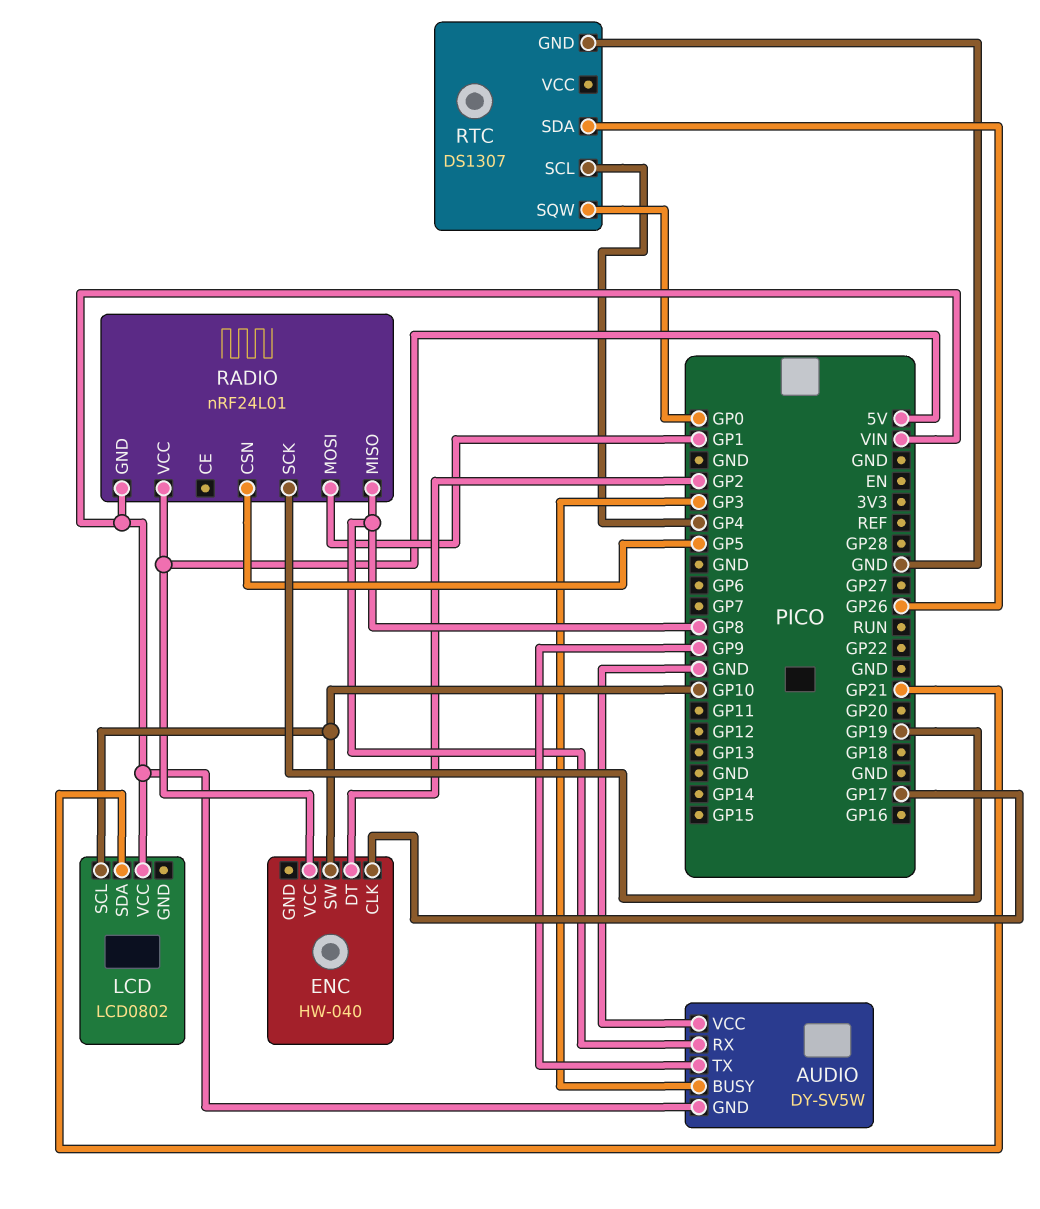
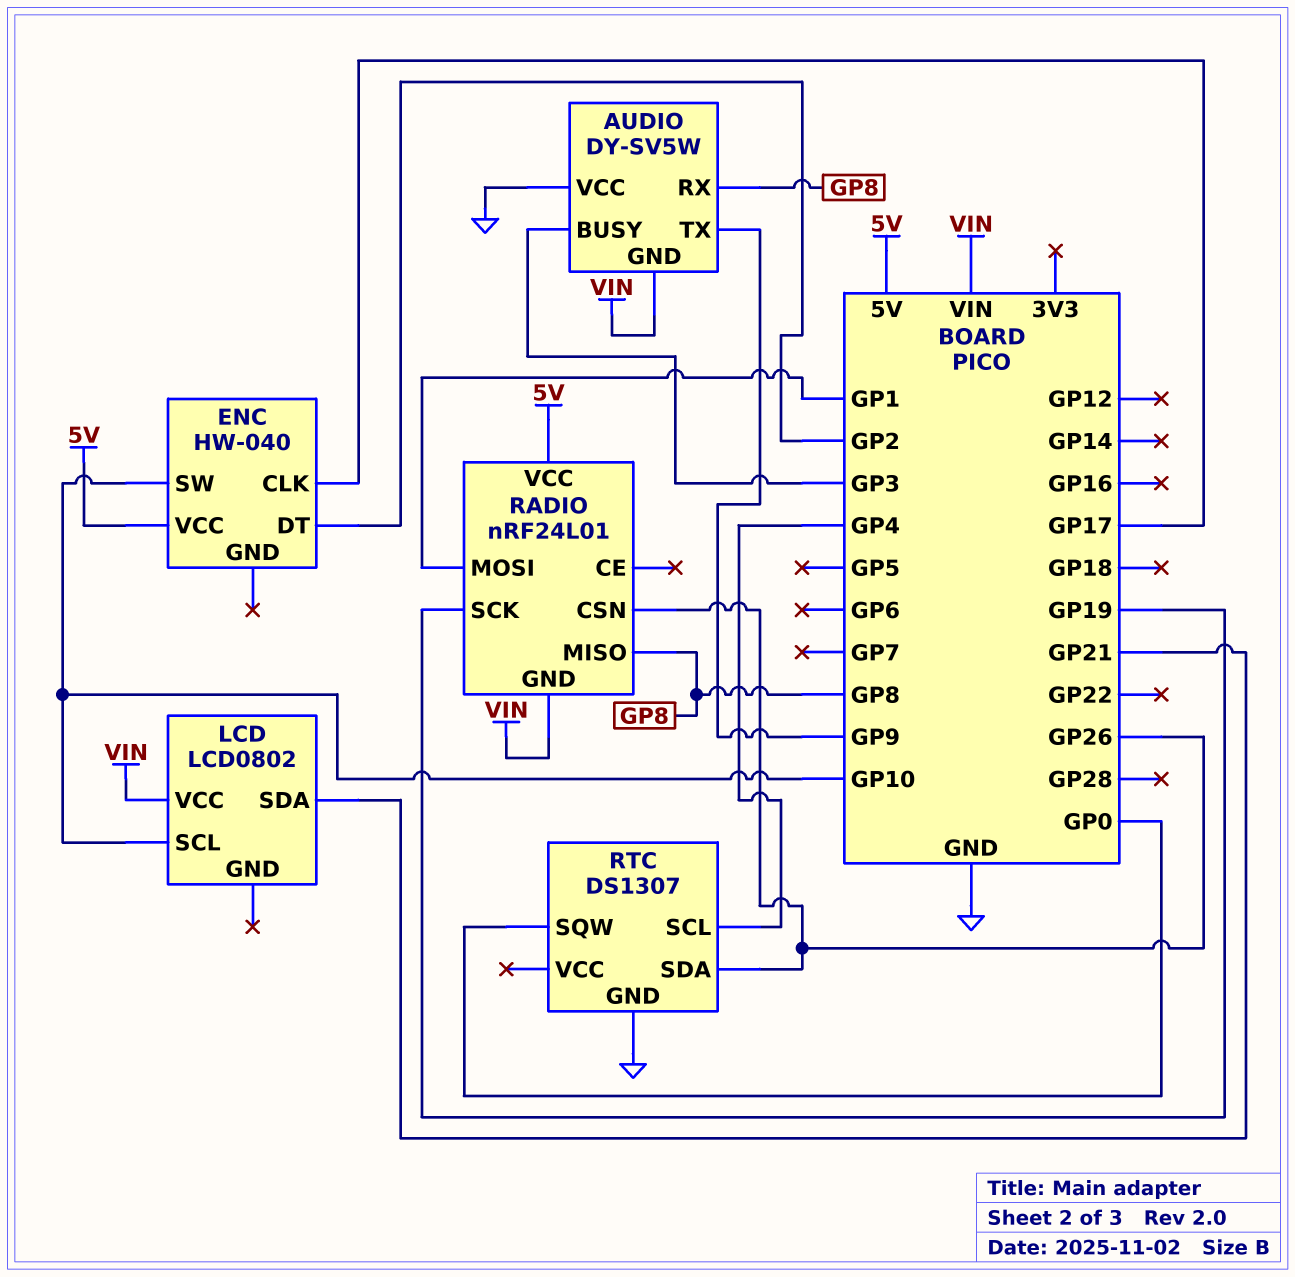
RADIO pin CSN: GP5 -> GP26

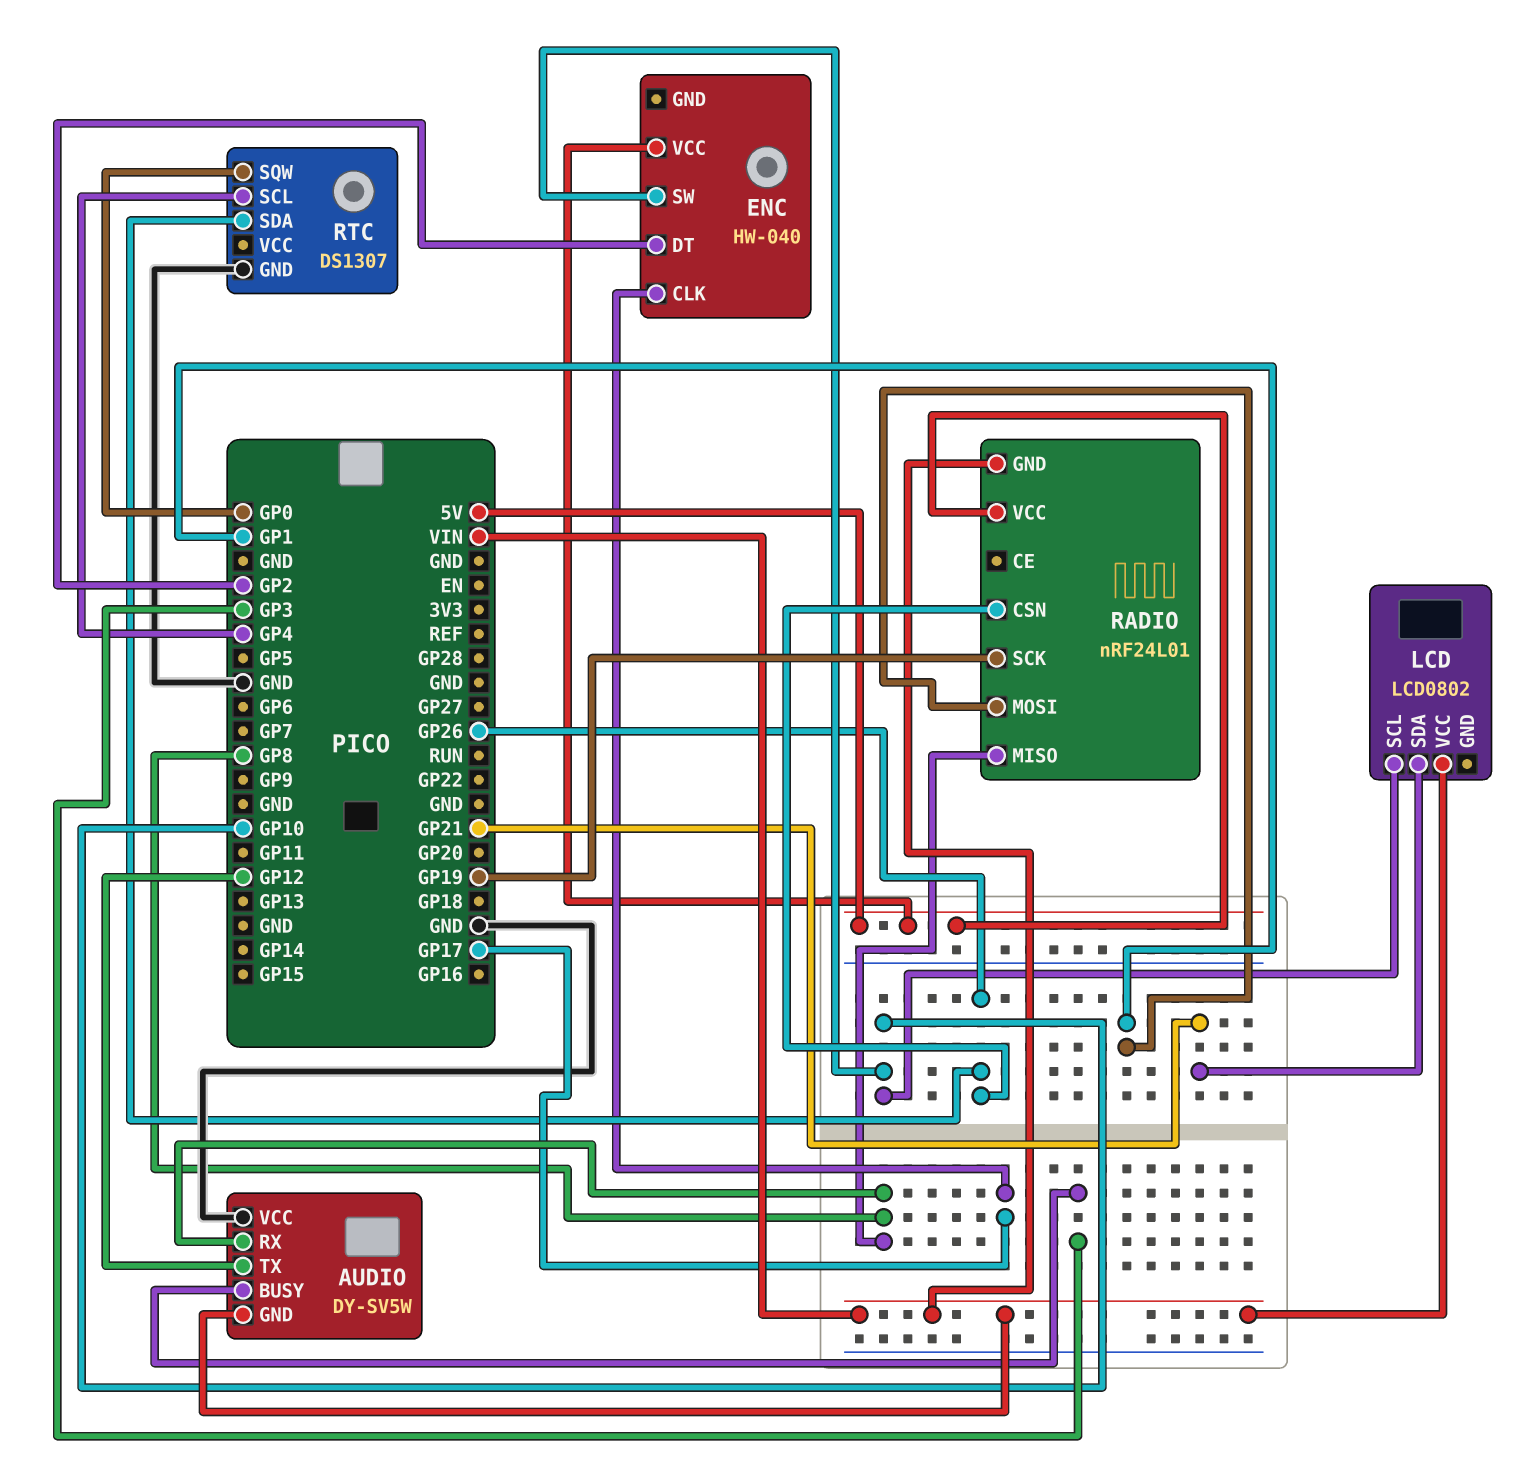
AUDIO pin TX: GP9 -> GP12

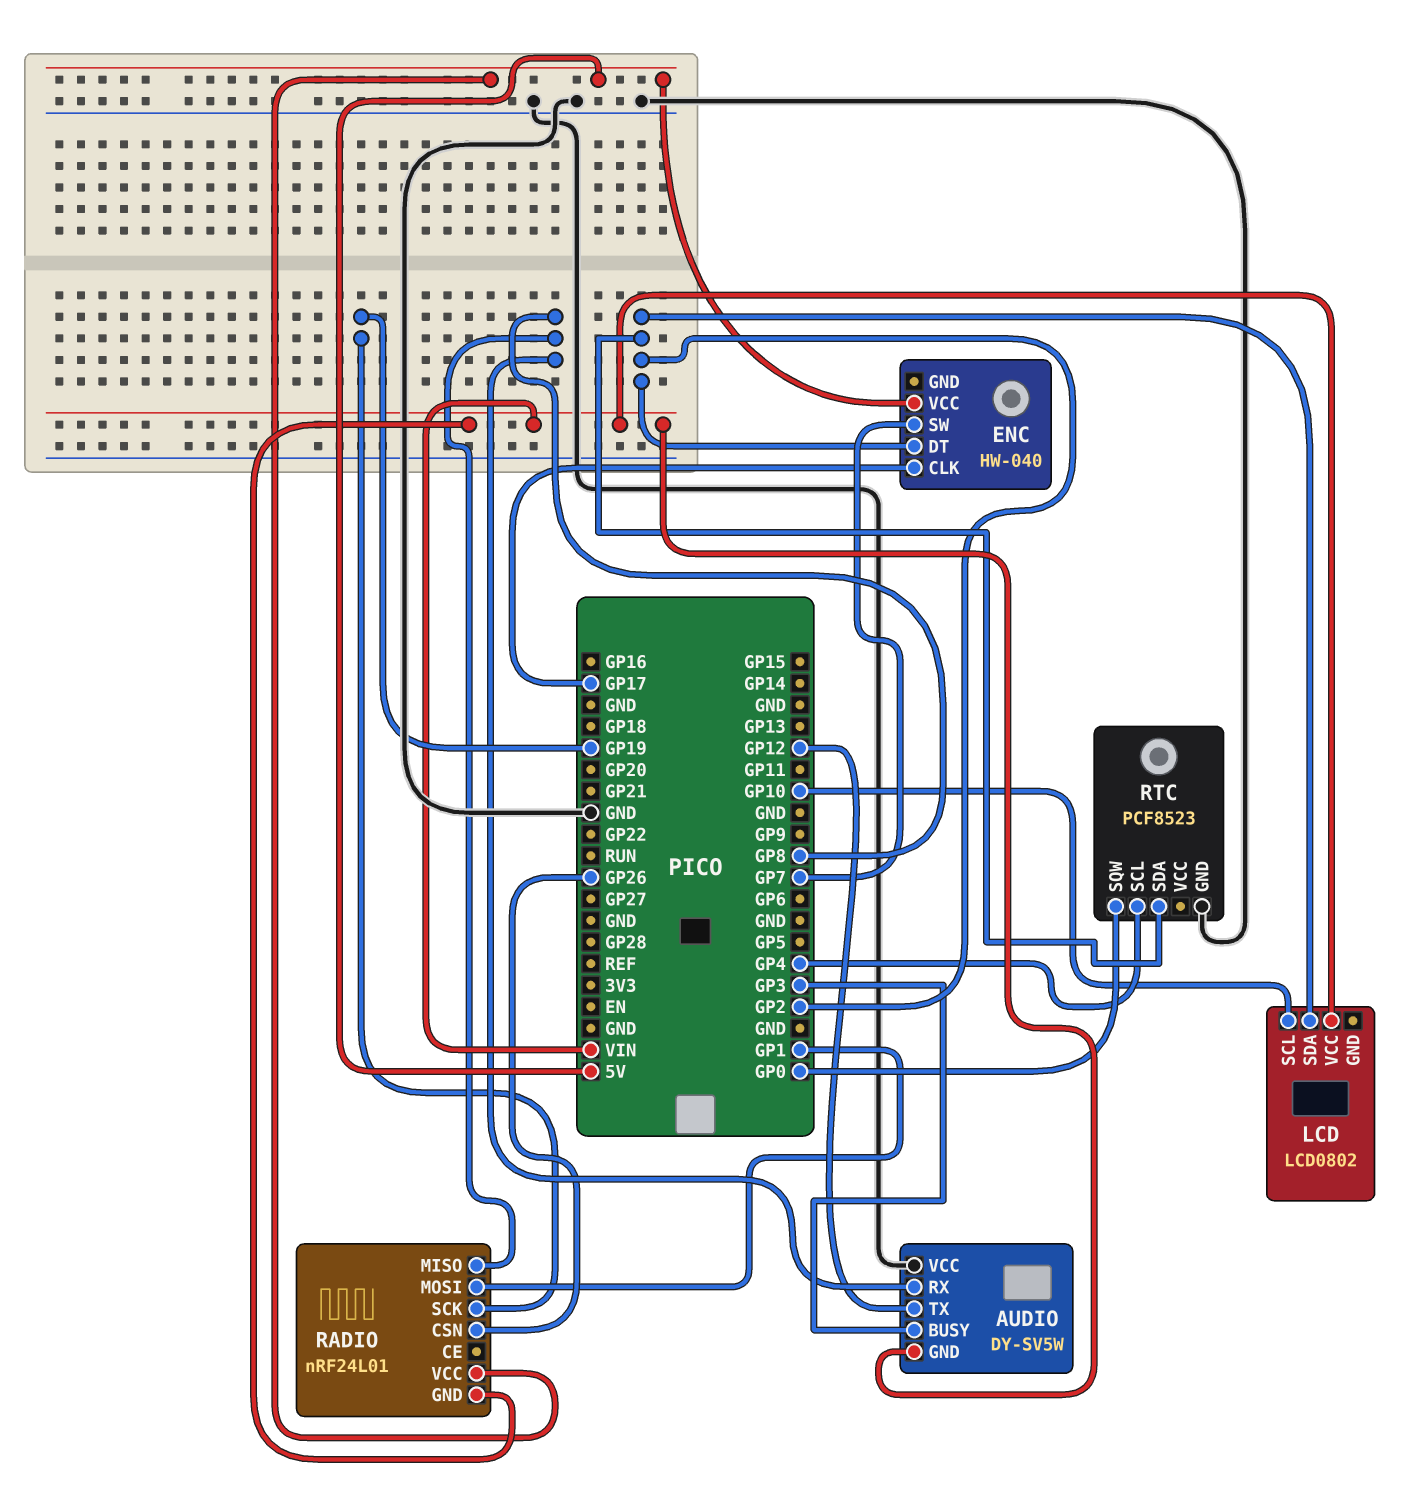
ENC pin SW: GP10 -> GP7
LCD pin SDA: GP21 -> GP2
RTC: DS1307 -> PCF8523
RTC pin SDA: GP26 -> GP2

